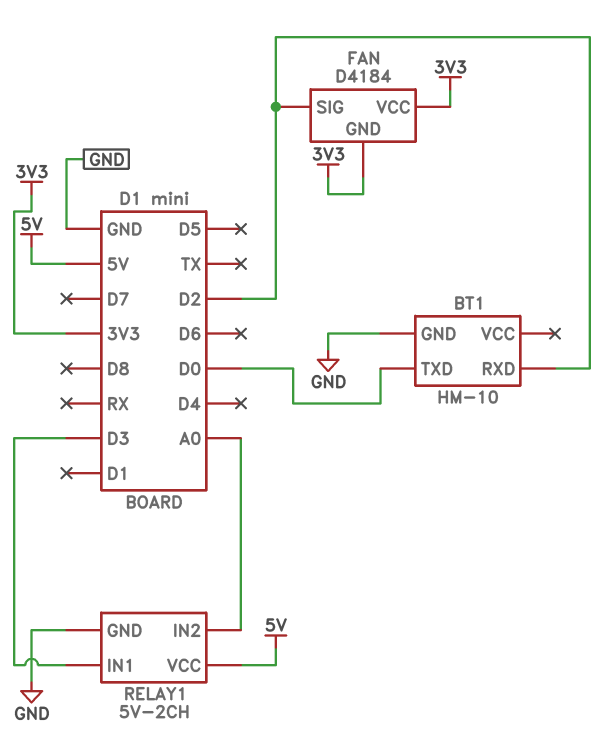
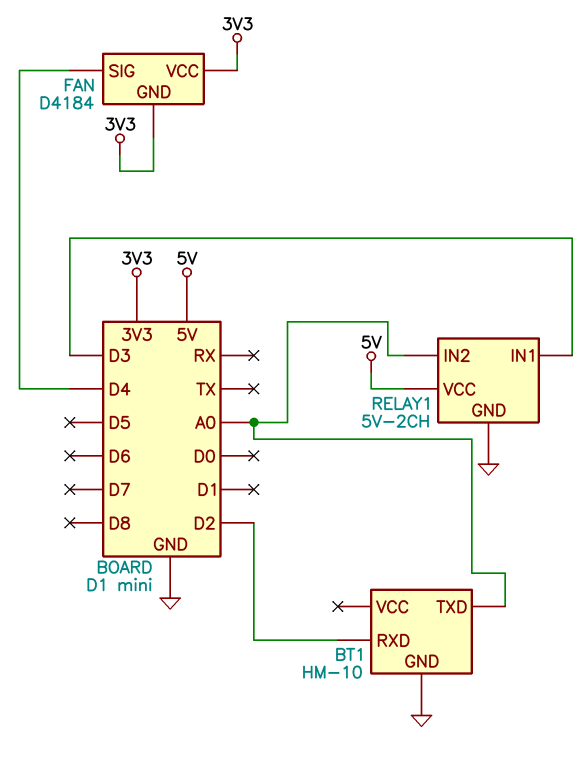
BT1 pin TXD: D0 -> A0
FAN pin SIG: D2 -> D4

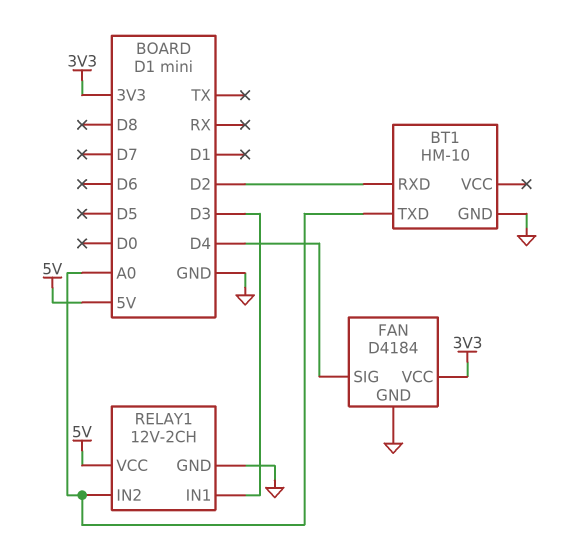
FAN pin GND: 3V3 -> GND
RELAY1: 5V-2CH -> 12V-2CH

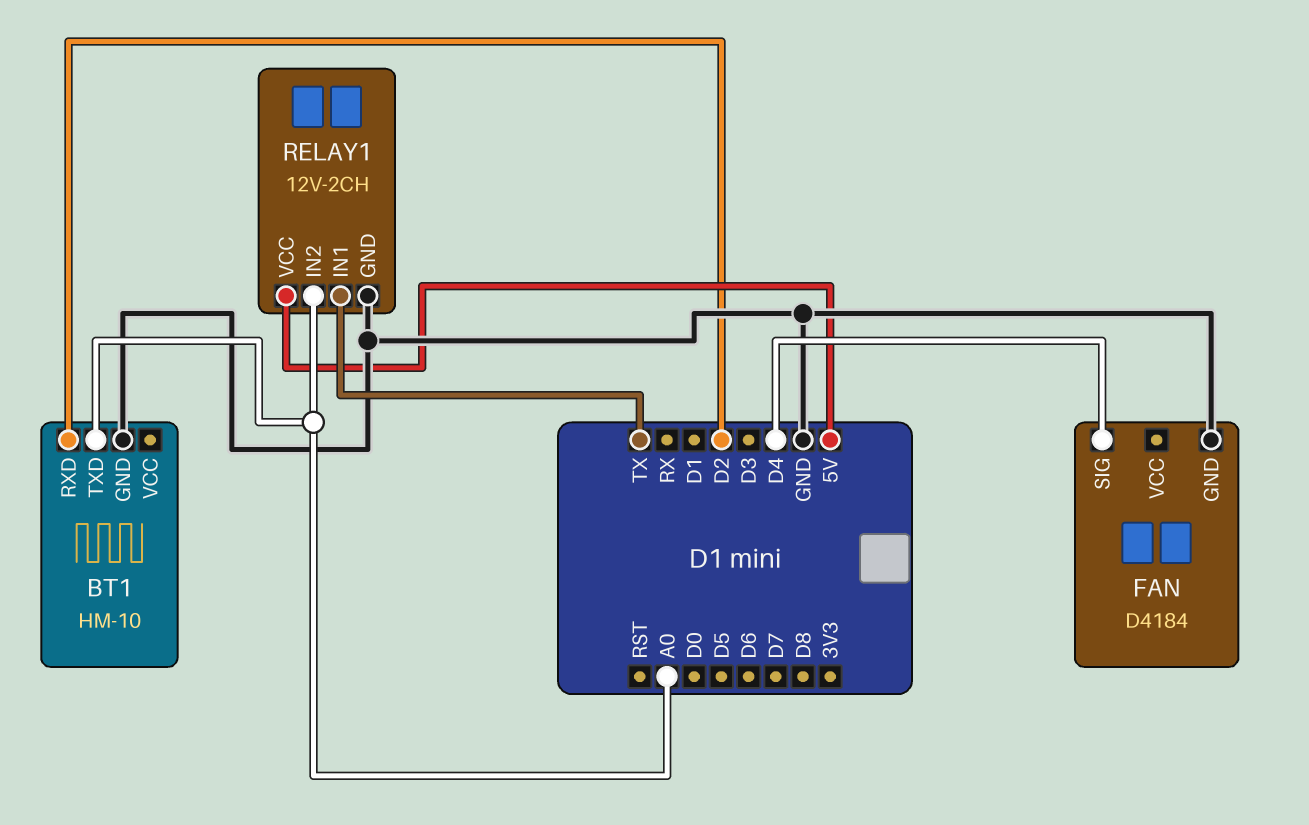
FAN pin VCC: 3V3 -> none
RELAY1 pin IN1: D3 -> TX

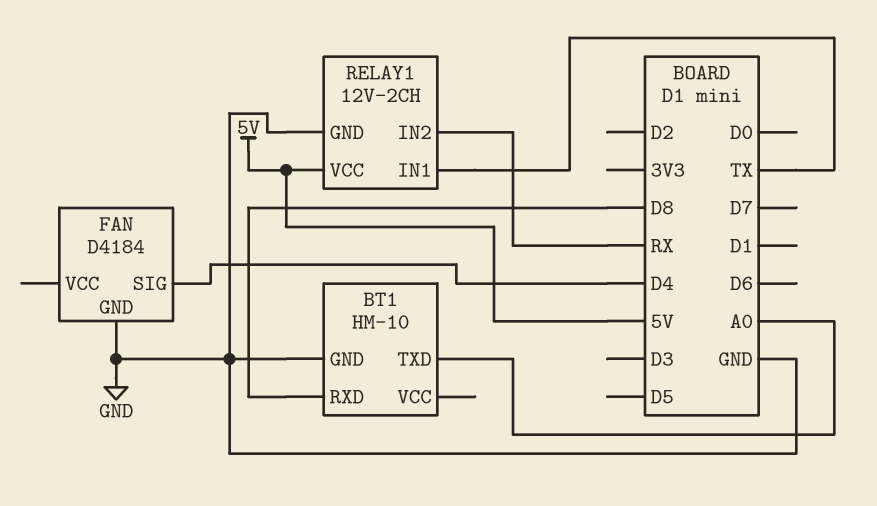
BT1 pin RXD: D2 -> D8
RELAY1 pin IN2: A0 -> RX

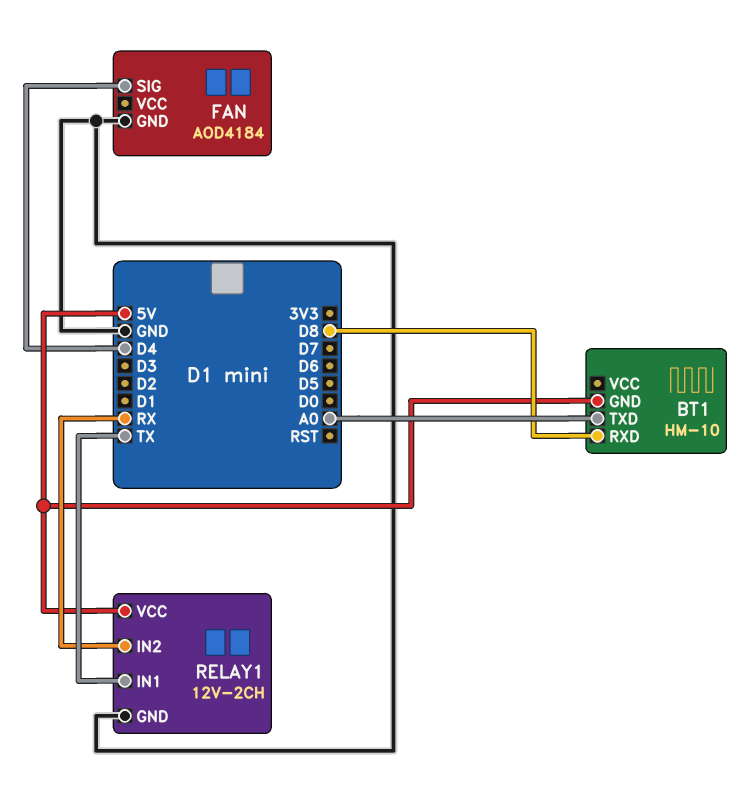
BT1 pin GND: GND -> 5V
FAN: D4184 -> AOD4184

